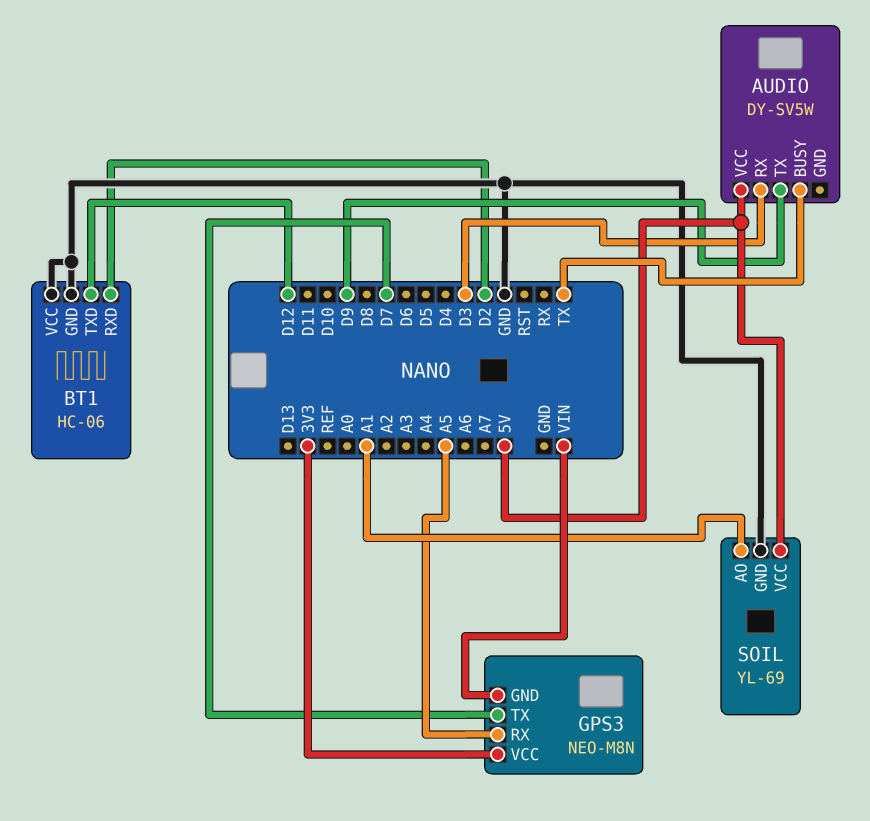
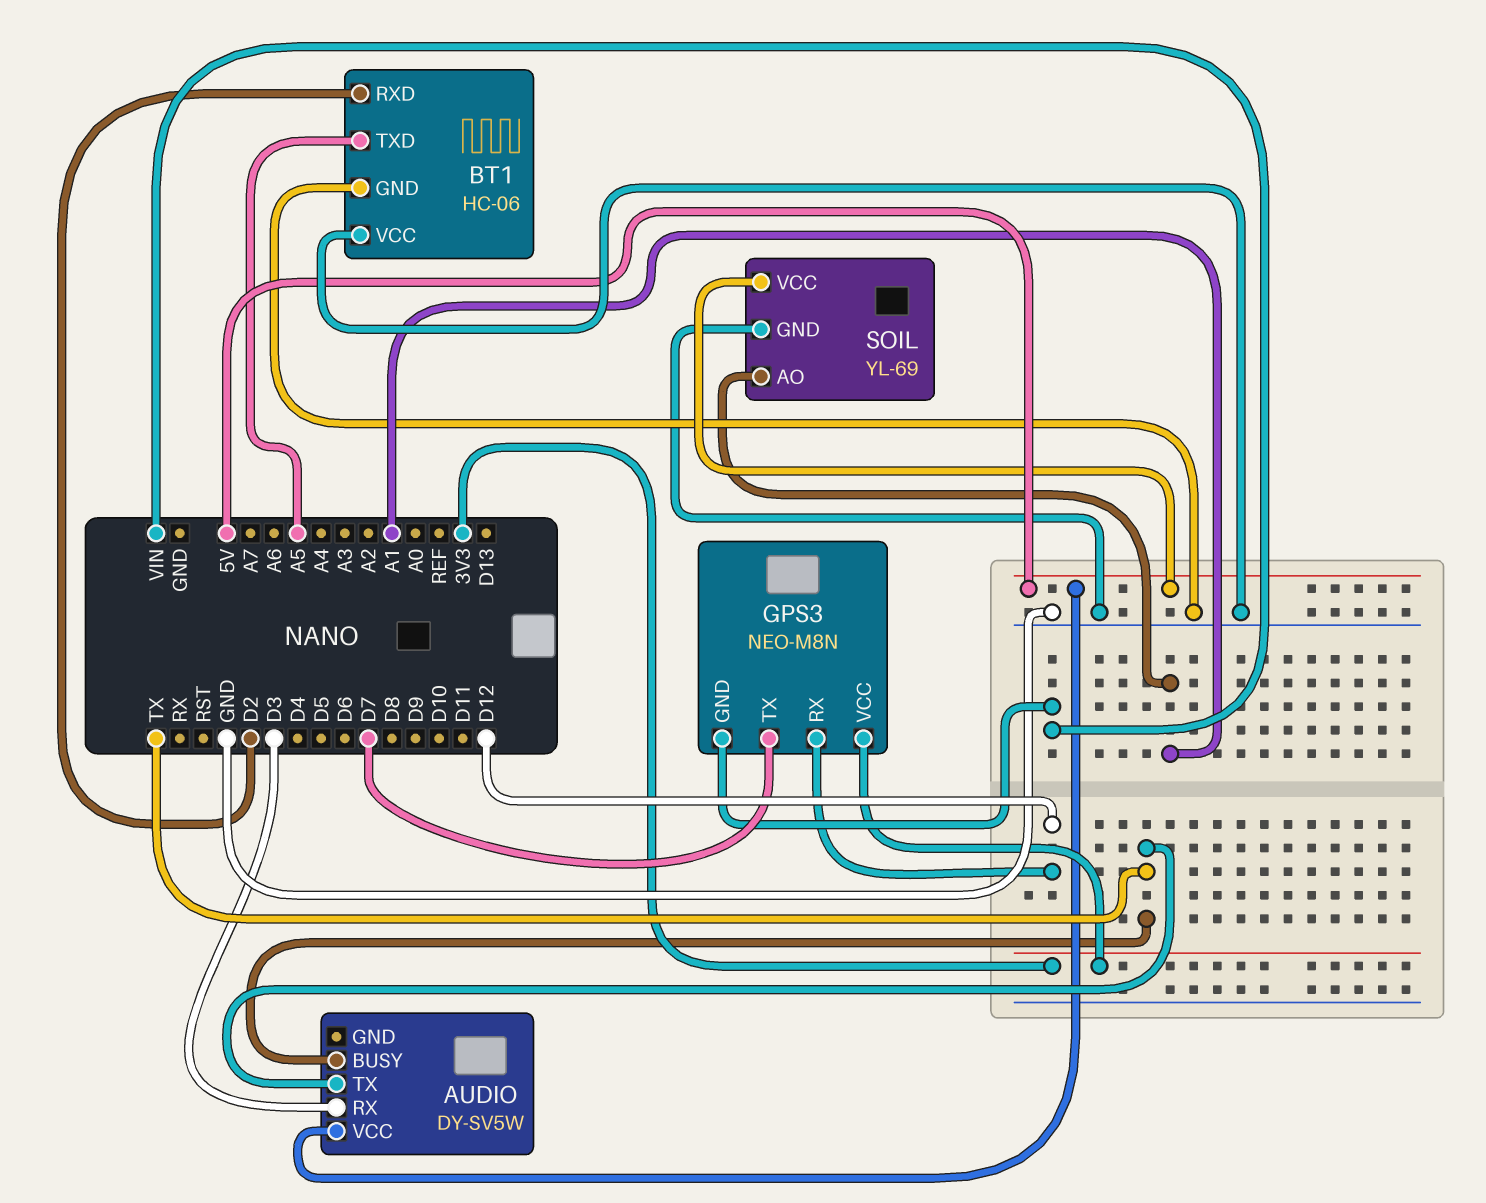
AUDIO pin TX: D9 -> TX
BT1 pin TXD: D12 -> A5
GPS3 pin RX: A5 -> D12

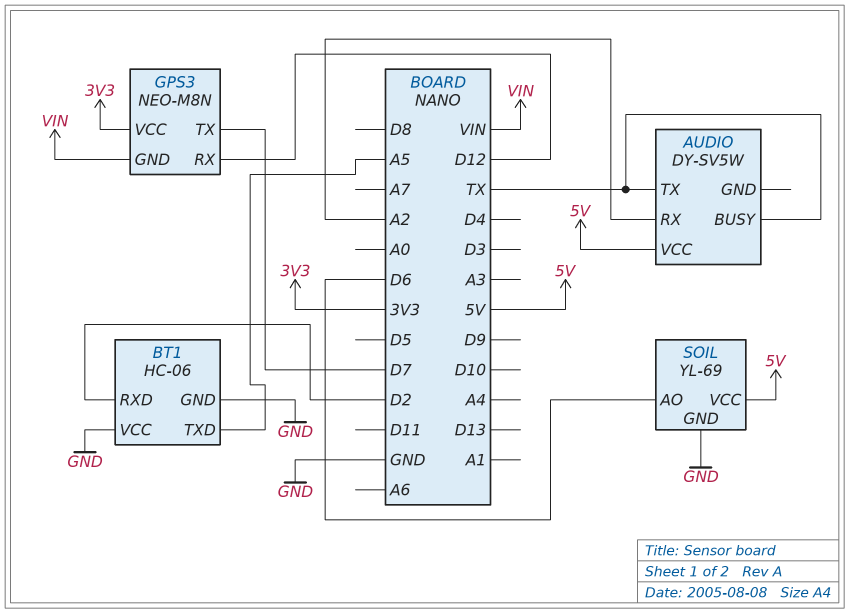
AUDIO pin RX: D3 -> A2
SOIL pin AO: A1 -> D6

